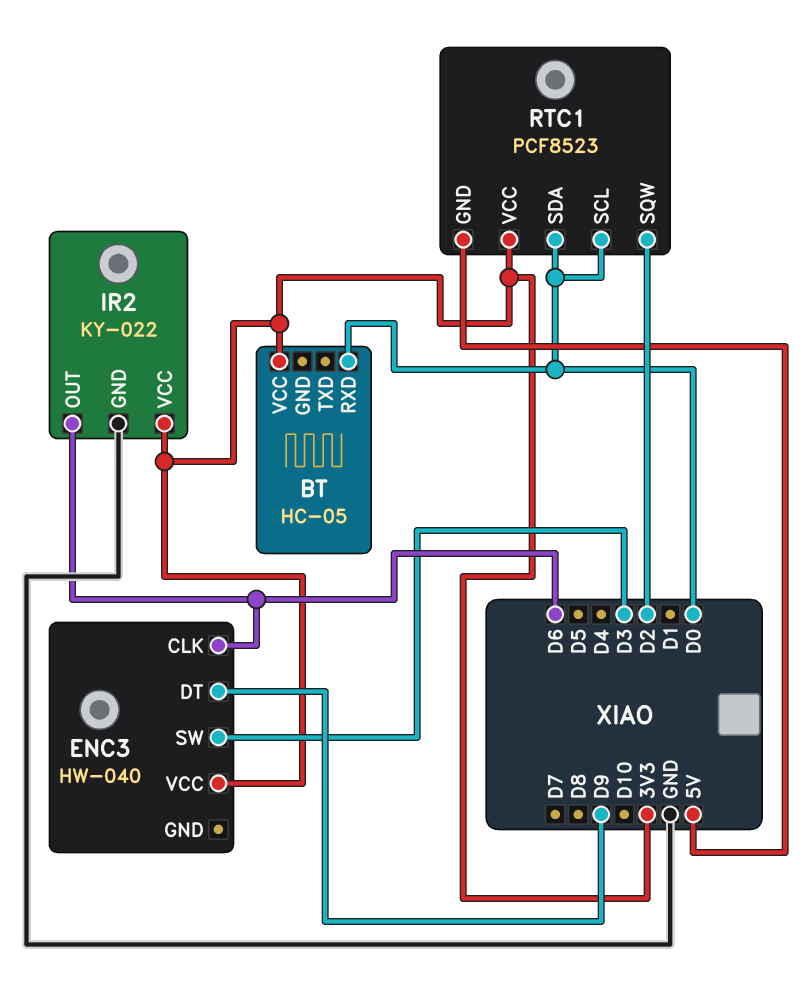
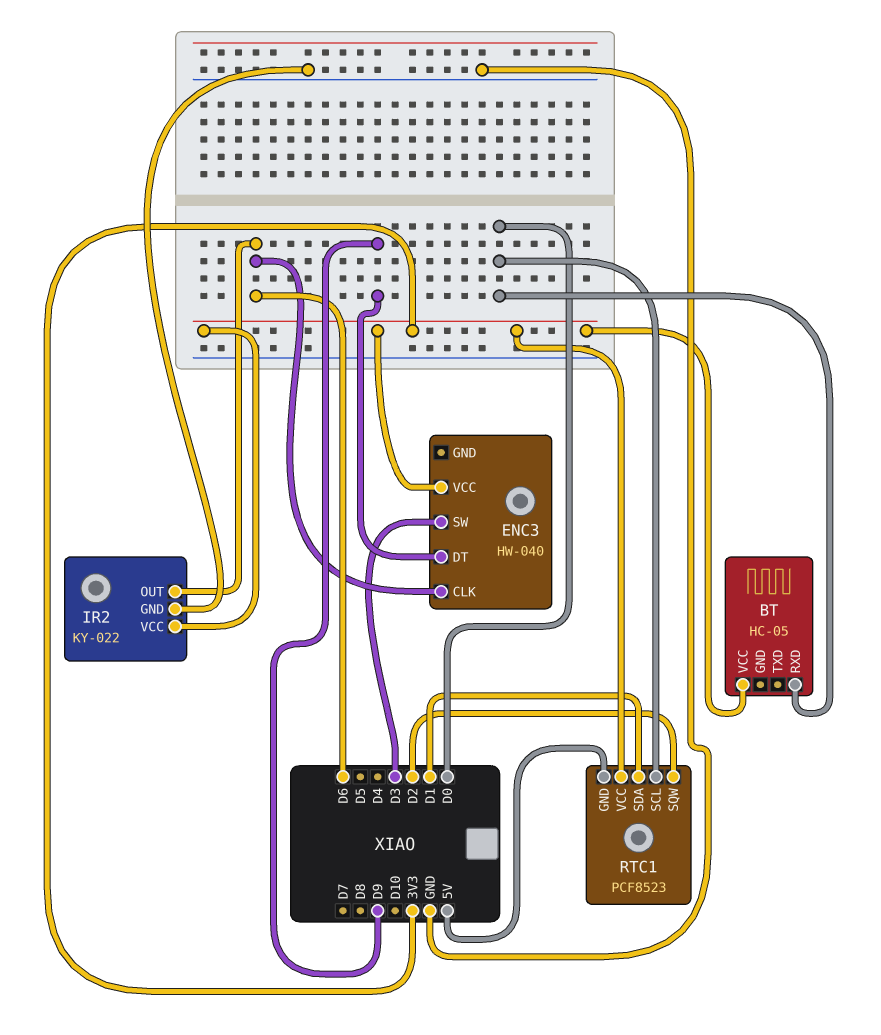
RTC1 pin SDA: D0 -> D1

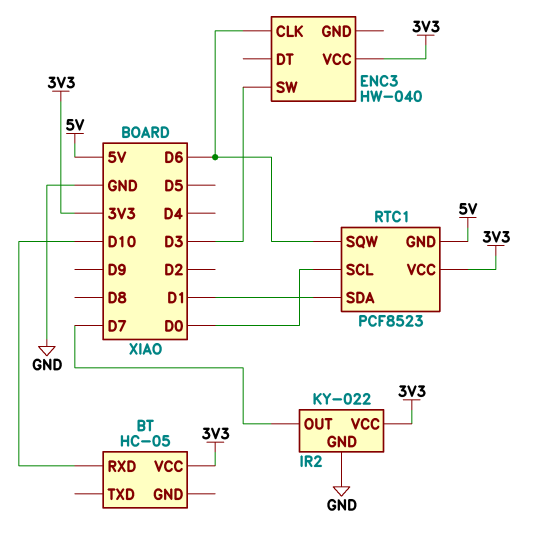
BT pin RXD: D0 -> D10
ENC3 pin DT: D9 -> none
IR2 pin OUT: D6 -> D7
RTC1 pin SQW: D2 -> D6

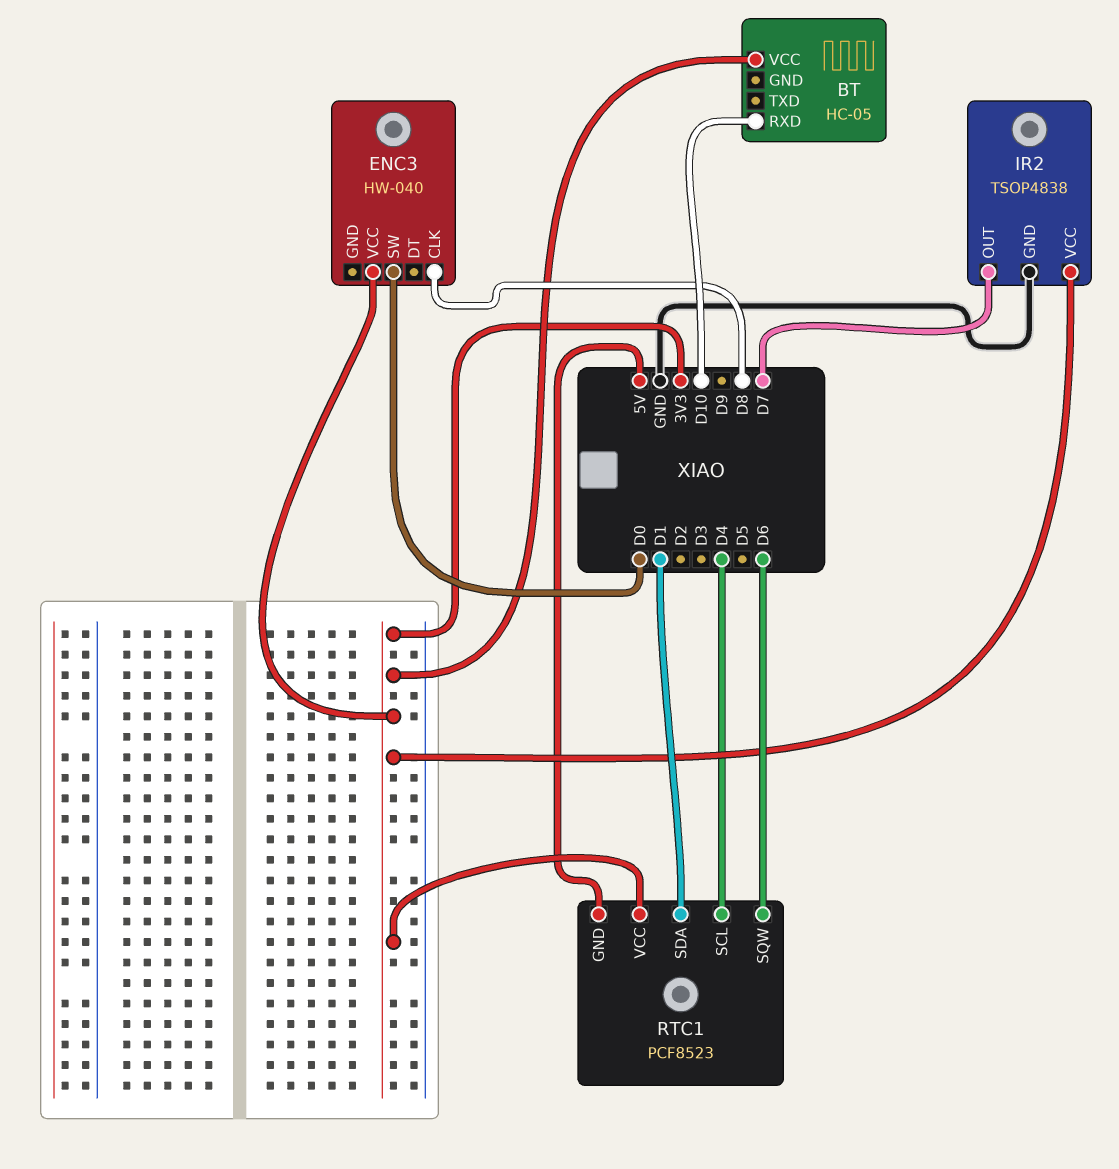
ENC3 pin CLK: D6 -> D8
ENC3 pin SW: D3 -> D0
IR2: KY-022 -> TSOP4838
RTC1 pin SCL: D0 -> D4

